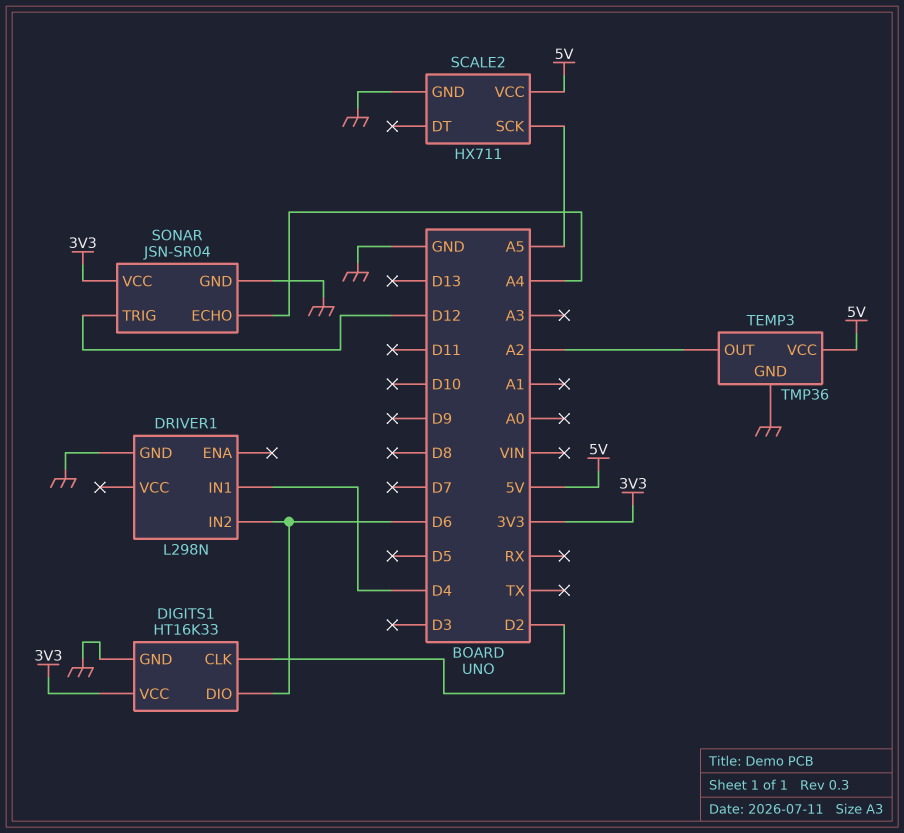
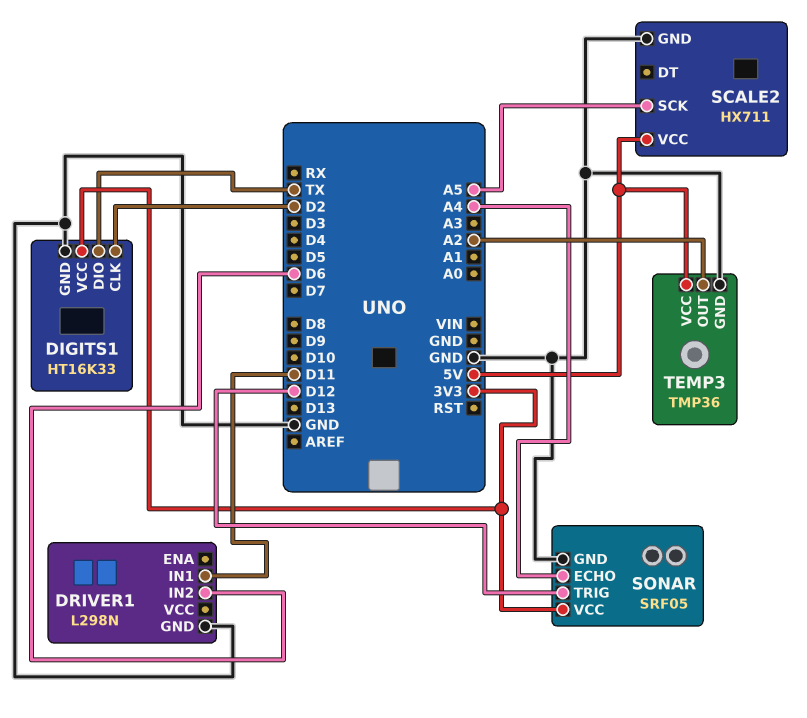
DIGITS1 pin DIO: D6 -> TX
DRIVER1 pin IN1: D4 -> D11
SONAR: JSN-SR04 -> SRF05

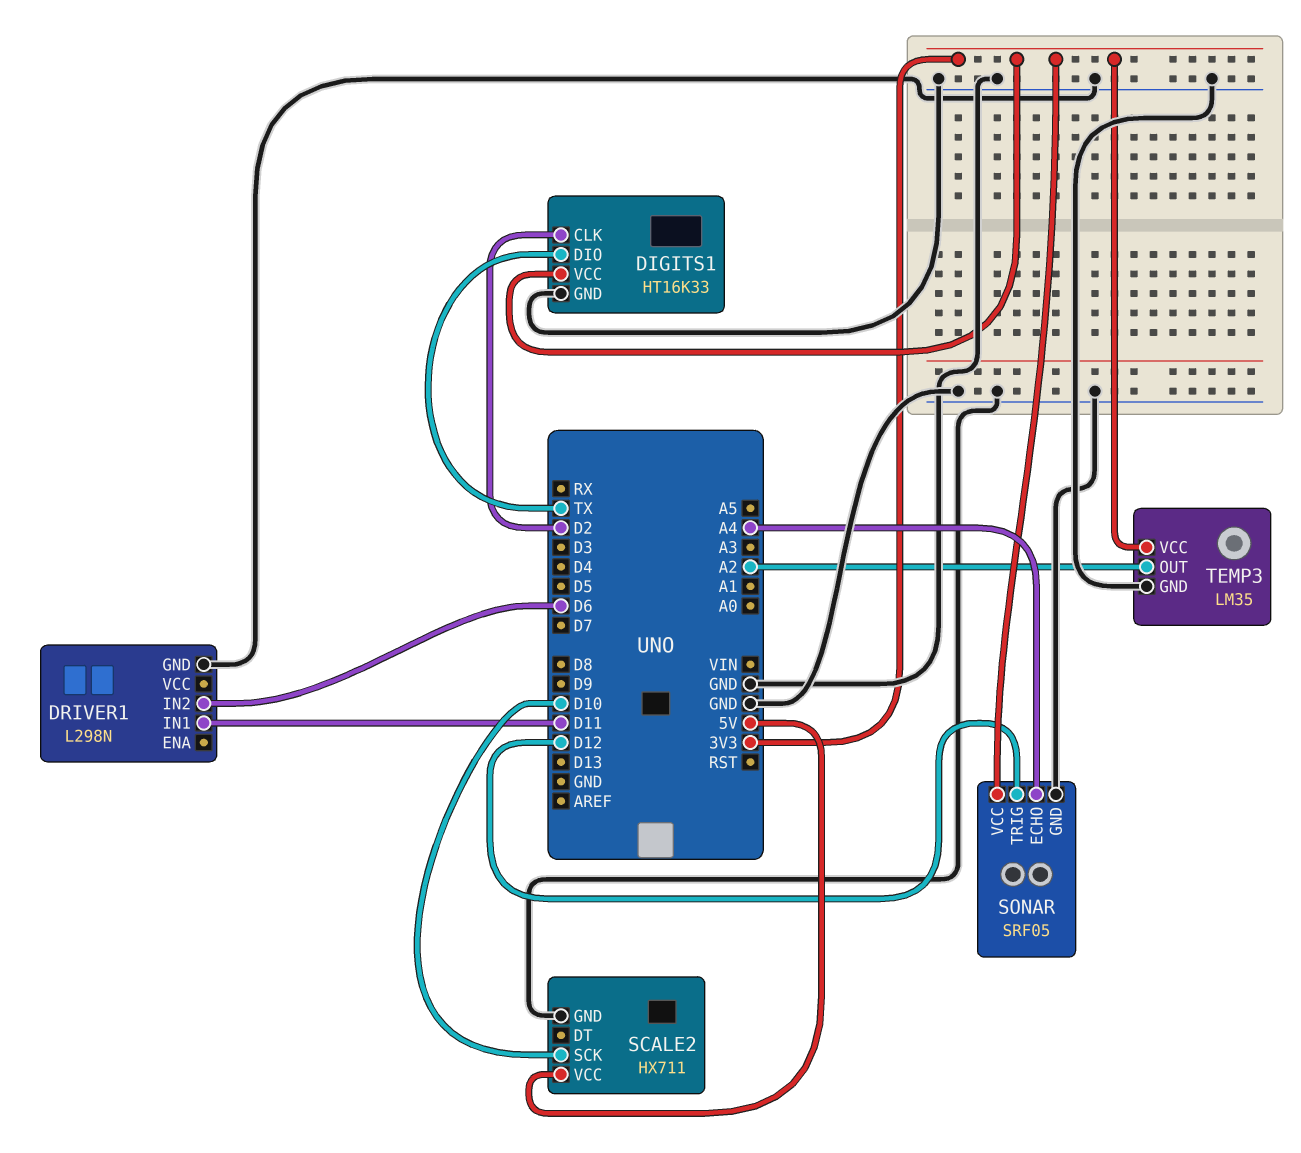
SCALE2 pin SCK: A5 -> D10
TEMP3: TMP36 -> LM35
TEMP3 pin VCC: 5V -> 3V3

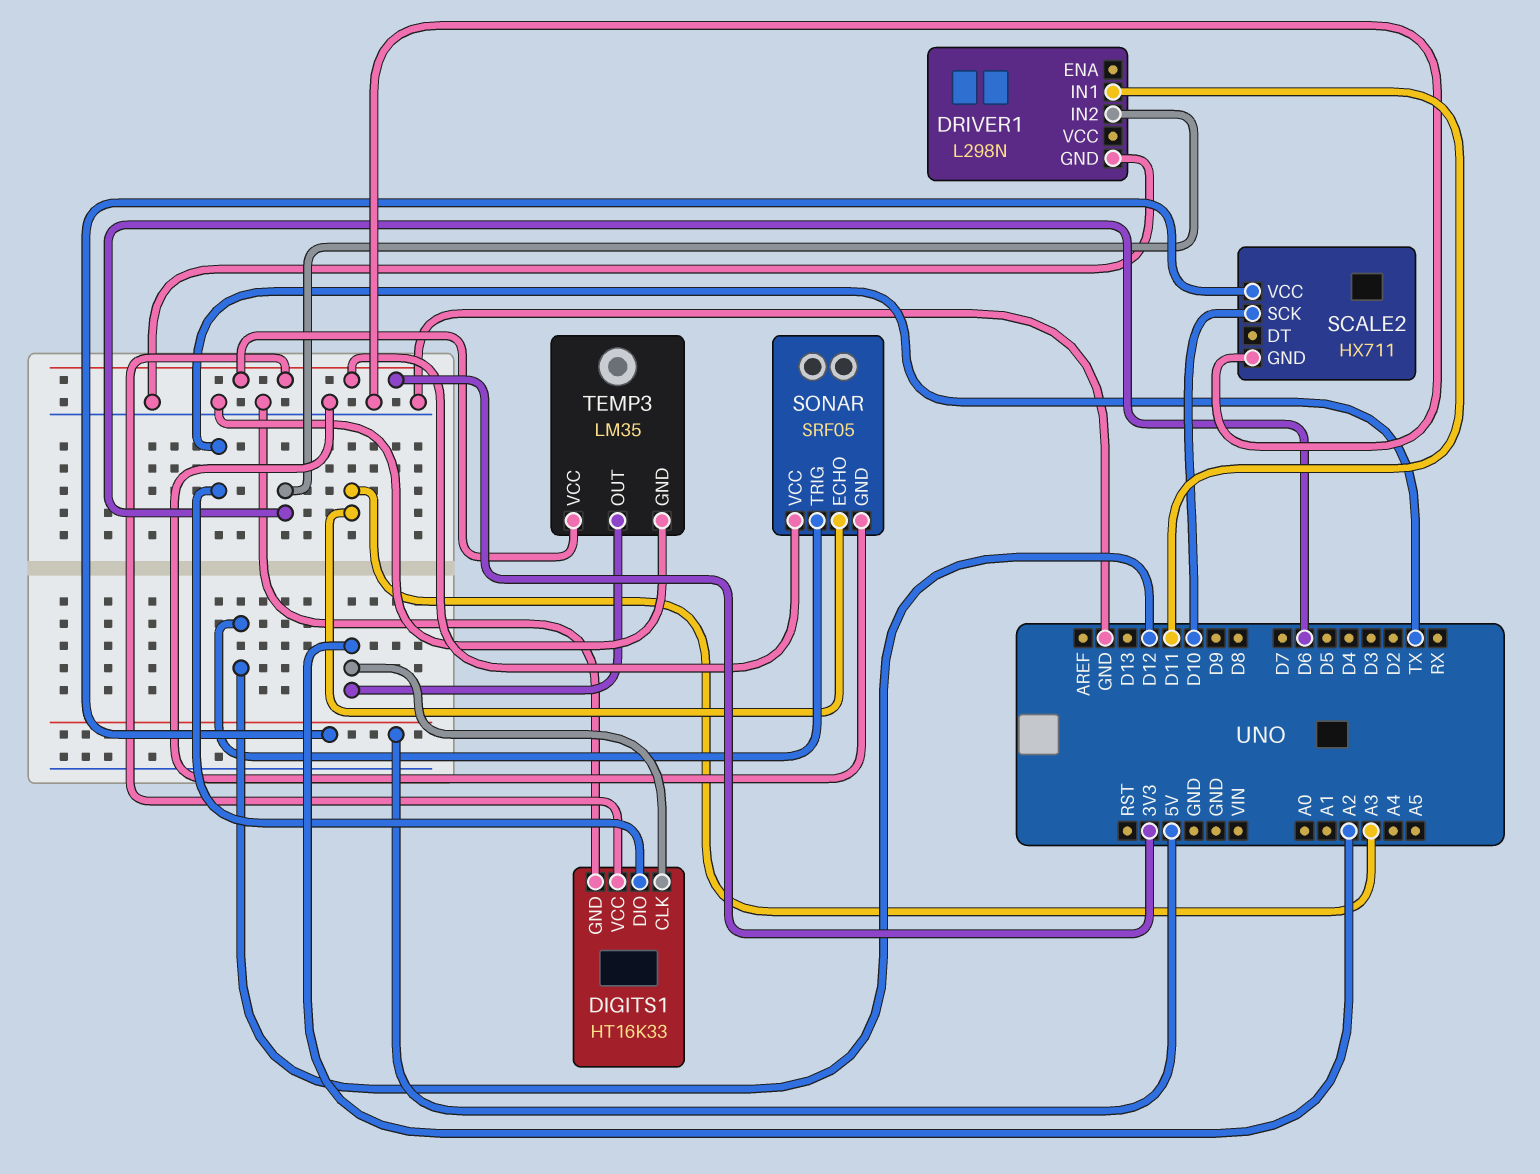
DIGITS1 pin CLK: D2 -> A2
SONAR pin ECHO: A4 -> A3

